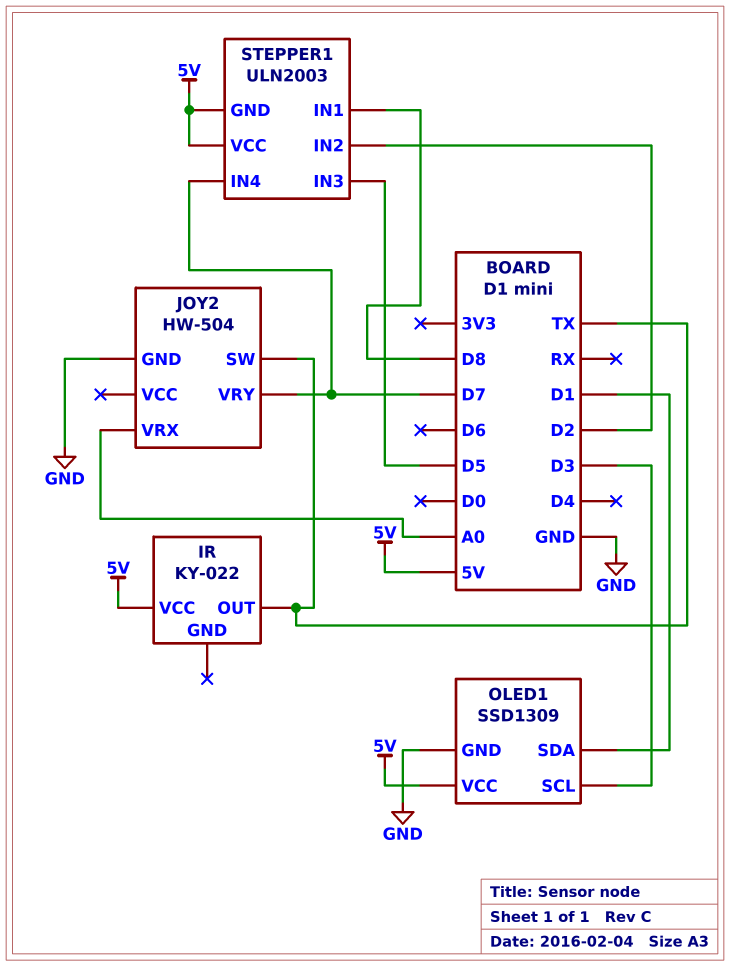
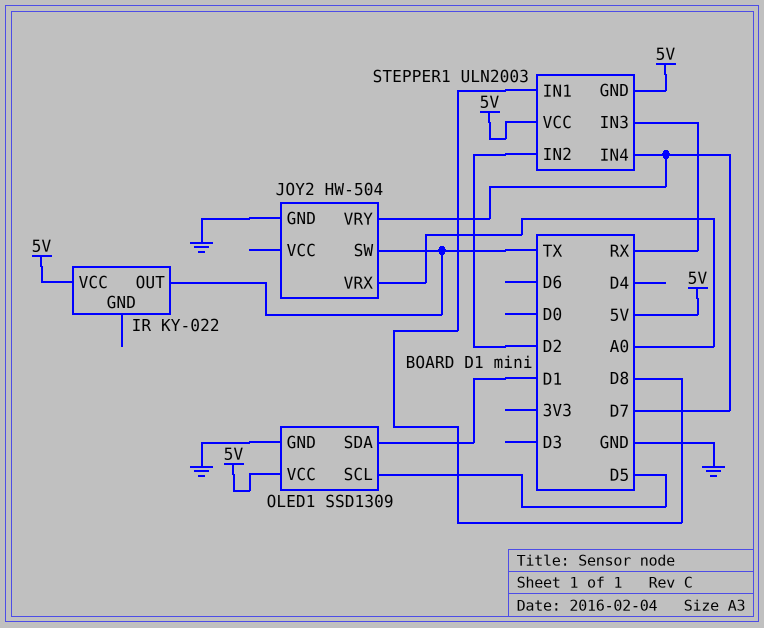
OLED1 pin SCL: D3 -> D5
STEPPER1 pin IN3: D5 -> RX

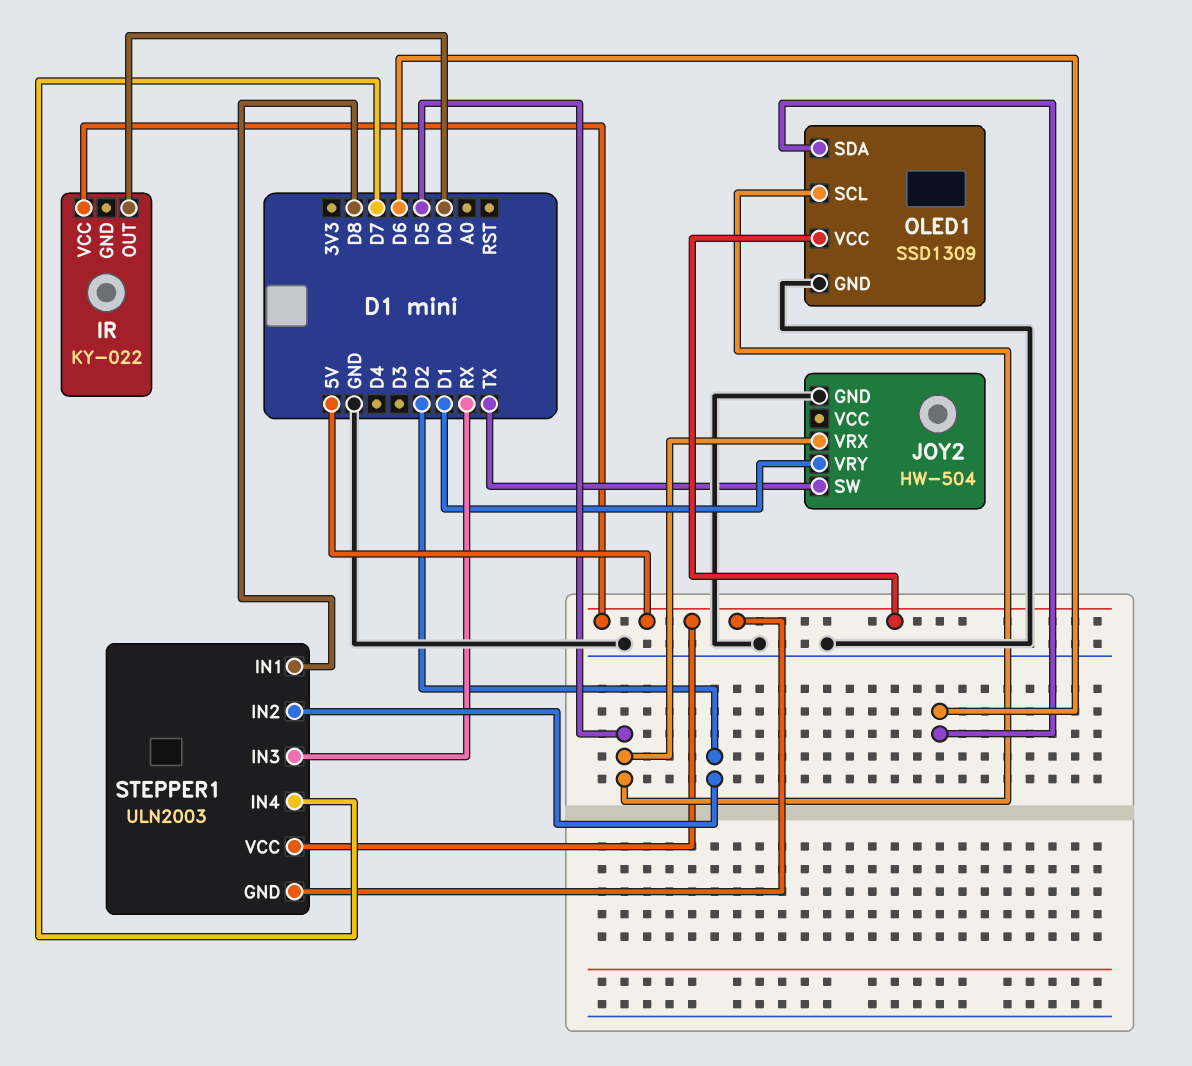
IR pin OUT: TX -> D0
JOY2 pin VRX: A0 -> D5
JOY2 pin VRY: D7 -> D1
OLED1 pin SDA: D1 -> D6

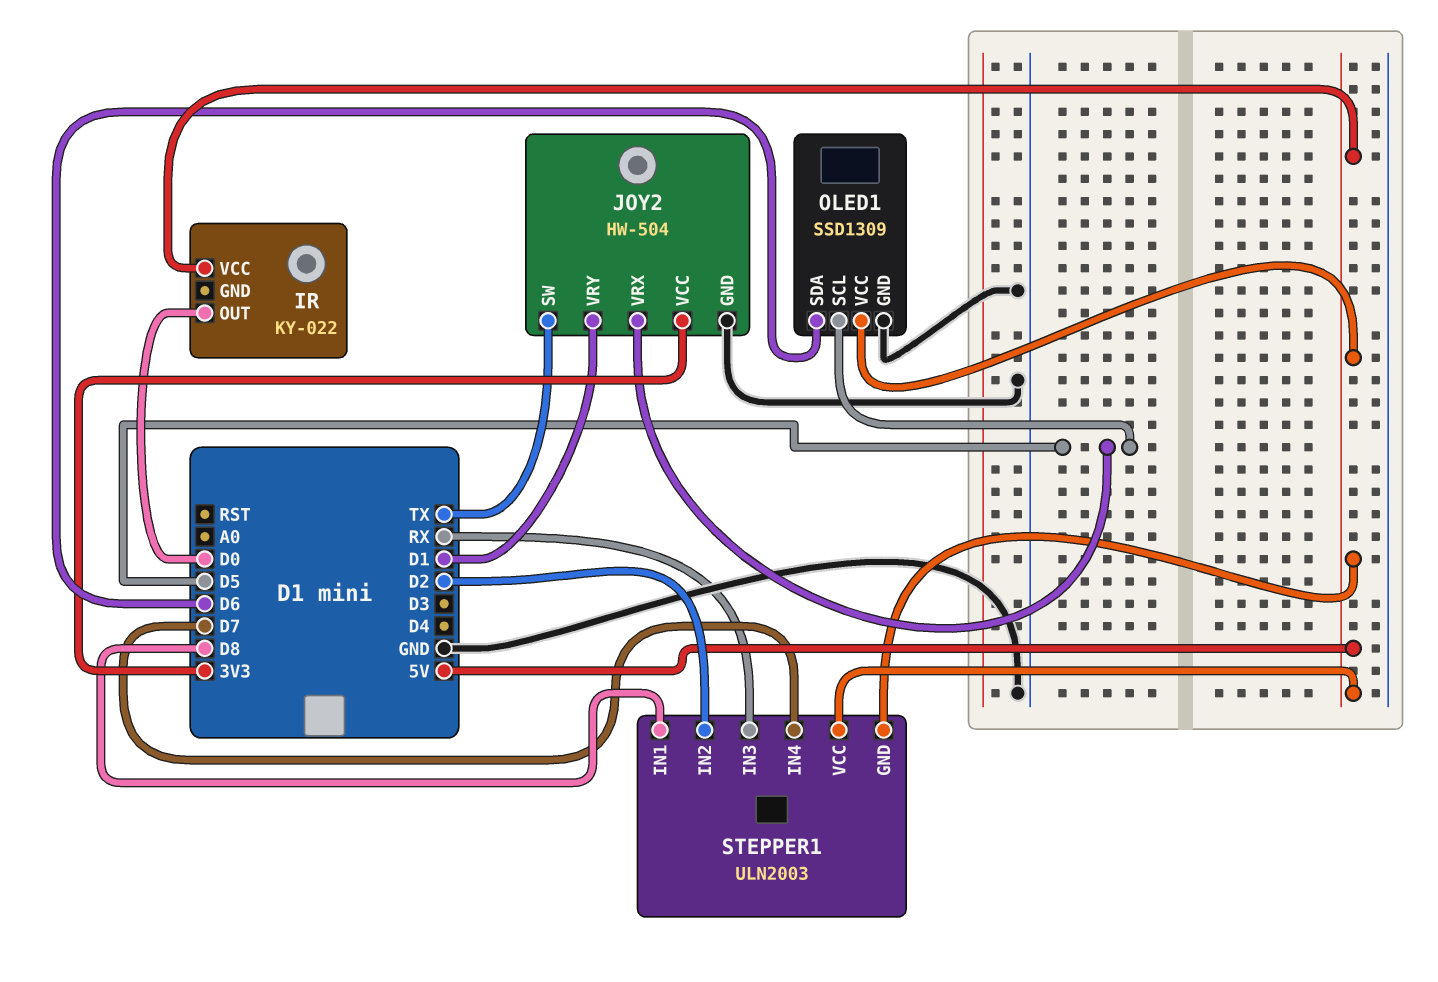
JOY2 pin VCC: none -> 3V3

